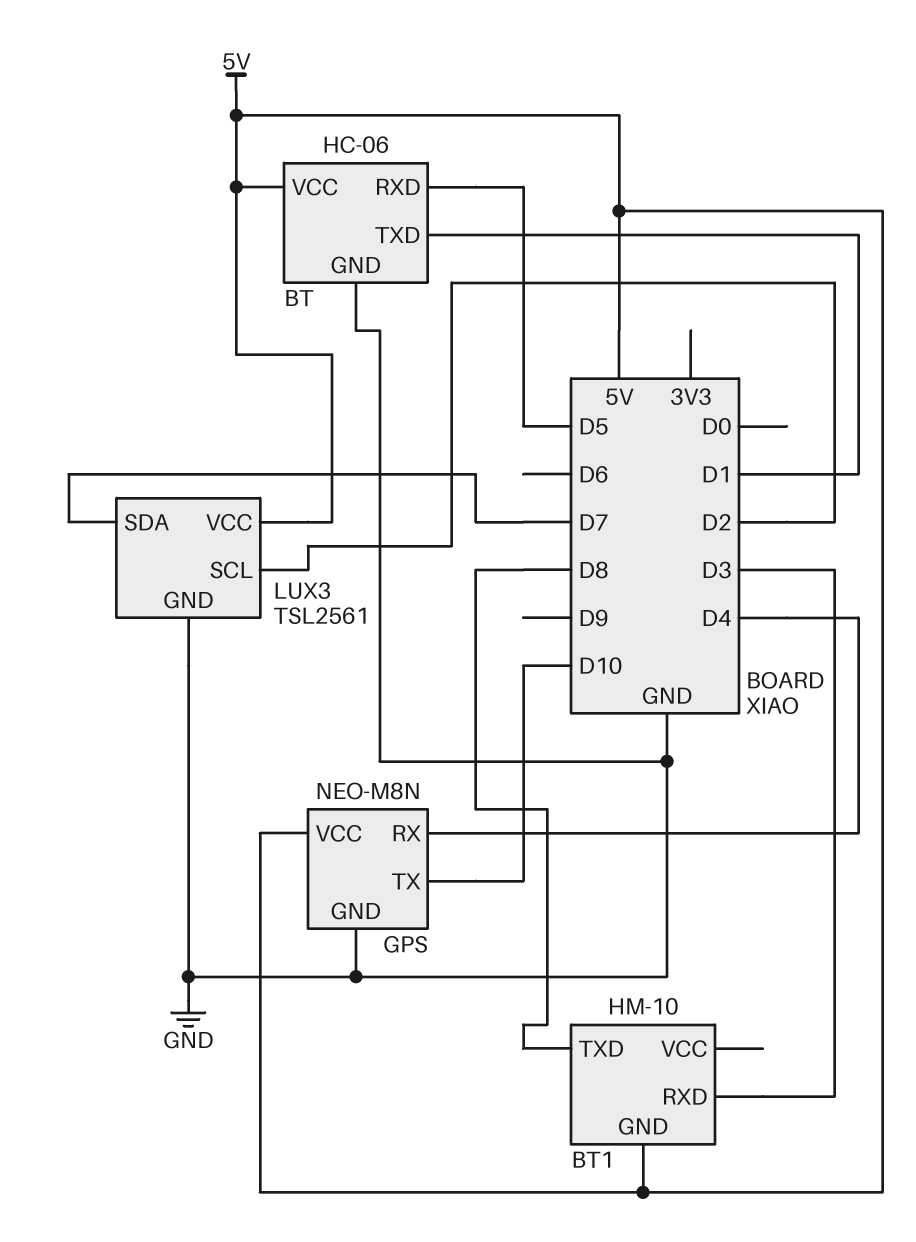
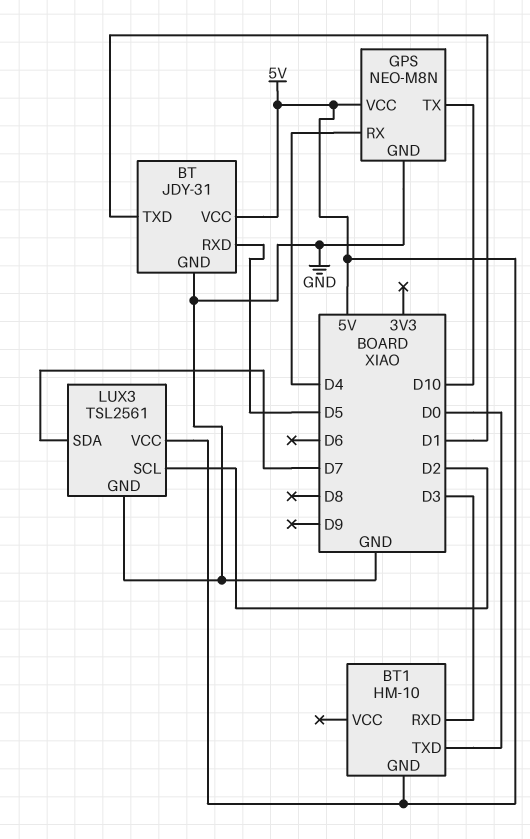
BT: HC-06 -> JDY-31
BT1 pin TXD: D8 -> D0

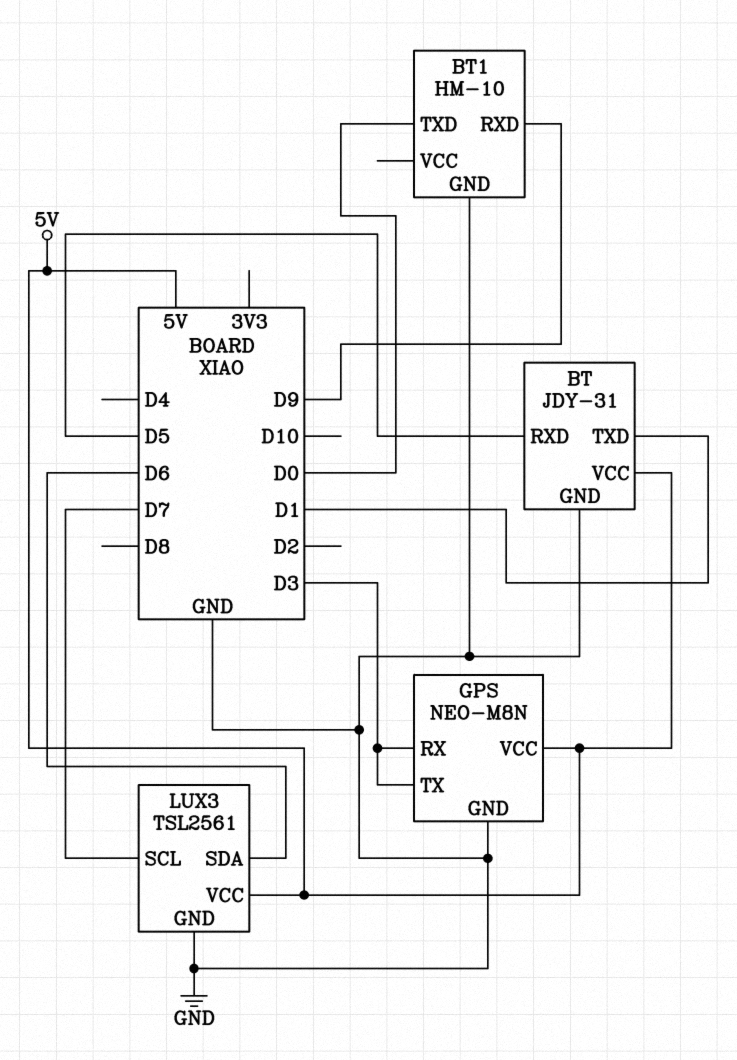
BT1 pin GND: 5V -> GND
BT1 pin RXD: D3 -> D9
GPS pin RX: D4 -> D3
GPS pin TX: D10 -> D3
LUX3 pin SCL: D2 -> D7
LUX3 pin SDA: D7 -> D6

